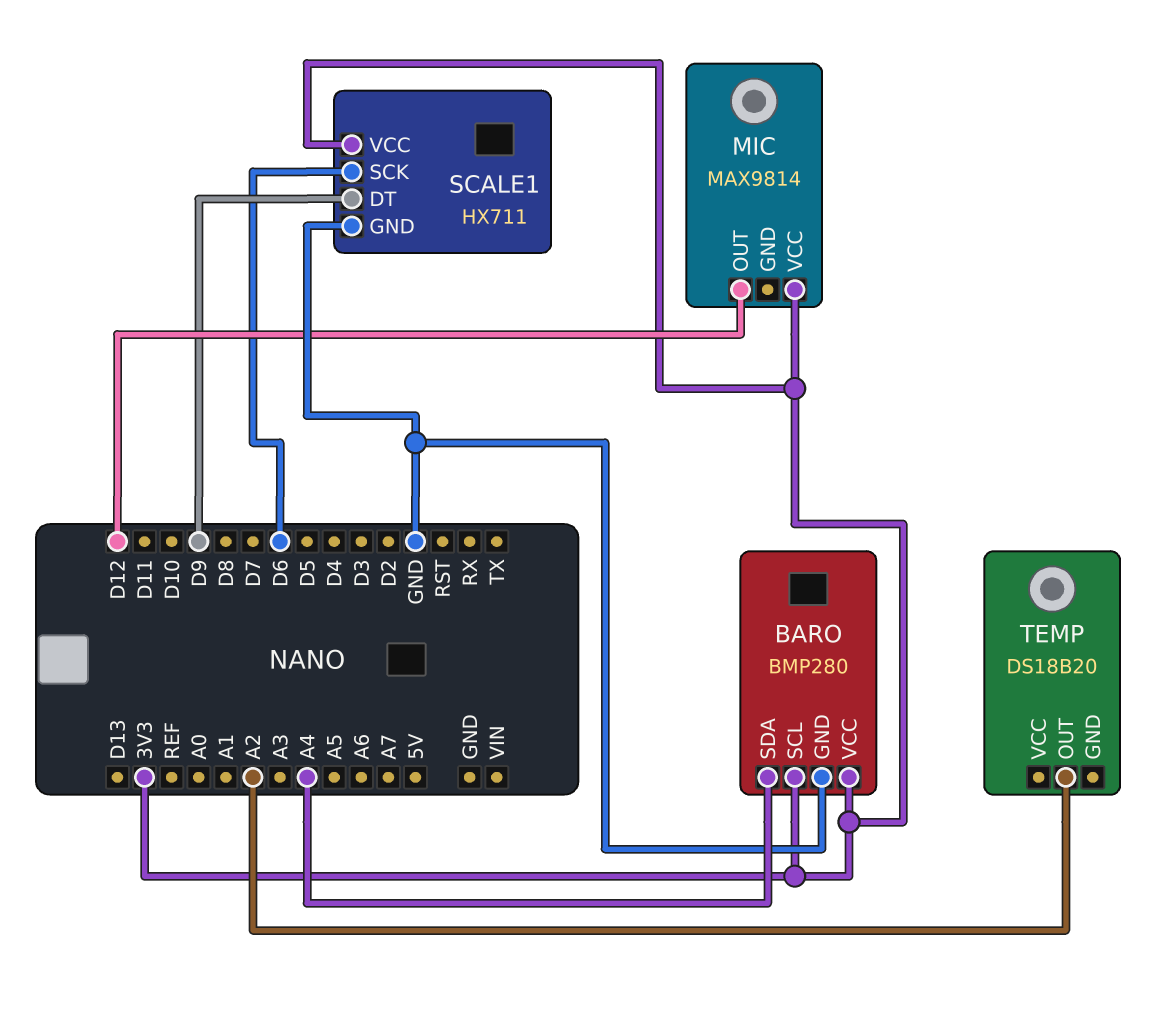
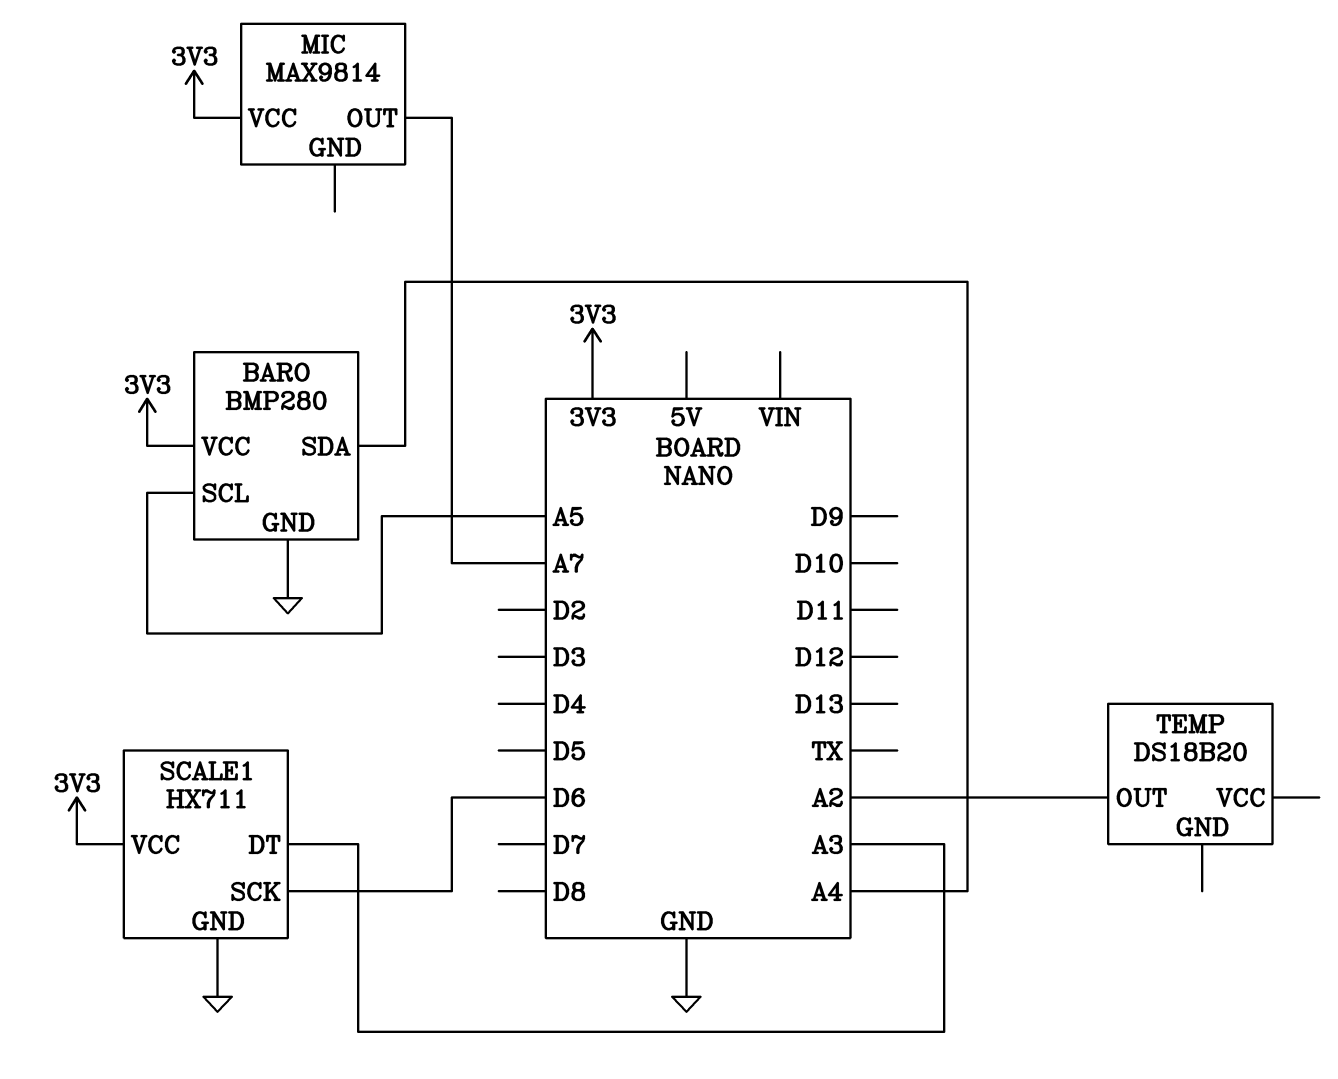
BARO pin SCL: 3V3 -> A5
MIC pin OUT: D12 -> A7
SCALE1 pin DT: D9 -> A3

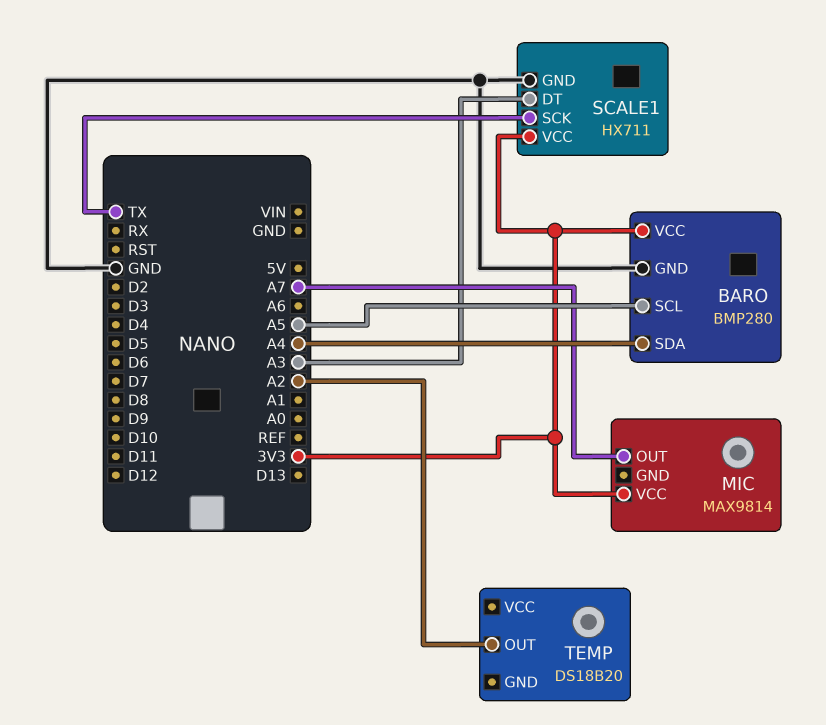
SCALE1 pin SCK: D6 -> TX

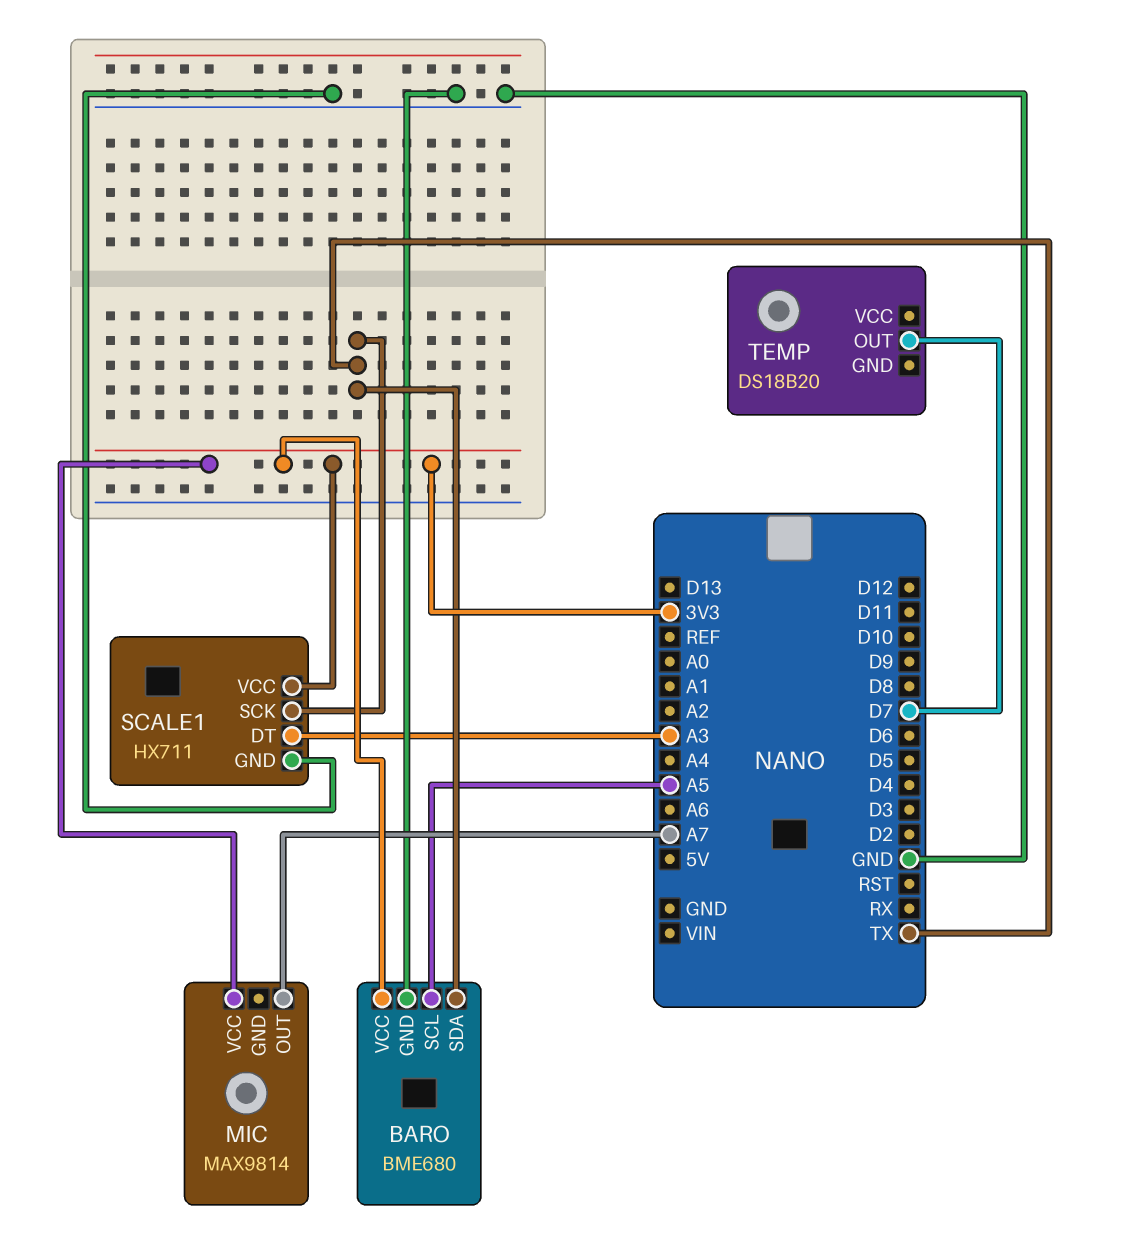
BARO: BMP280 -> BME680
BARO pin SDA: A4 -> TX
TEMP pin OUT: A2 -> D7

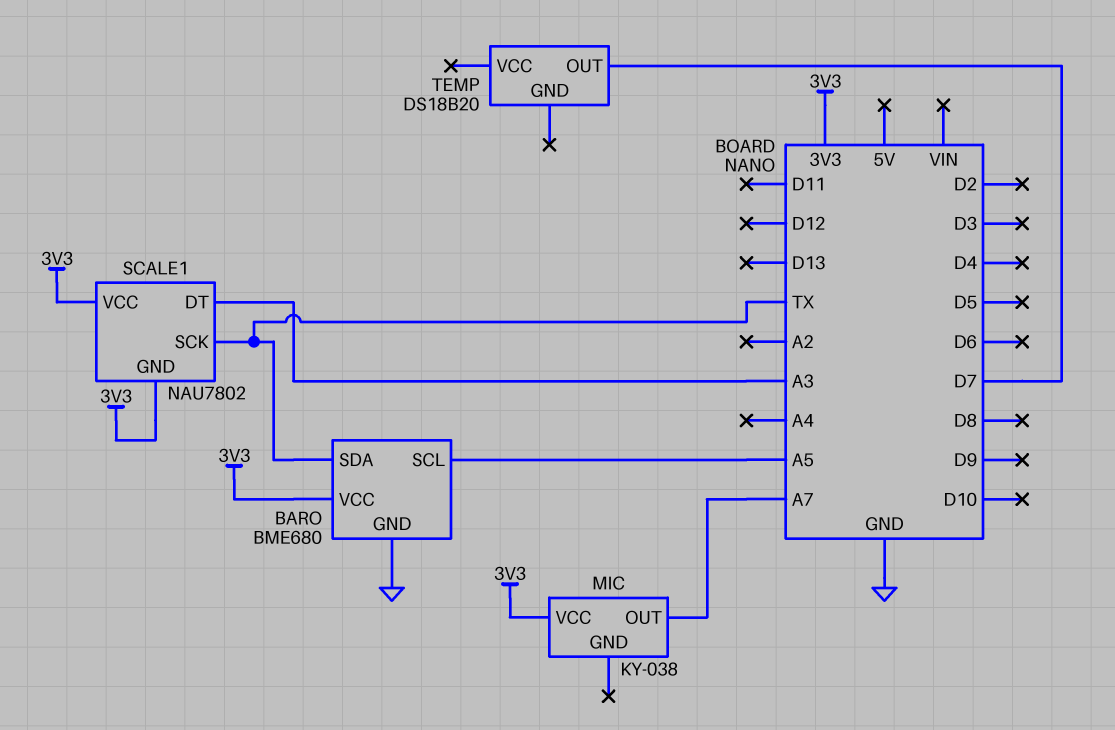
MIC: MAX9814 -> KY-038
SCALE1: HX711 -> NAU7802
SCALE1 pin GND: GND -> 3V3

